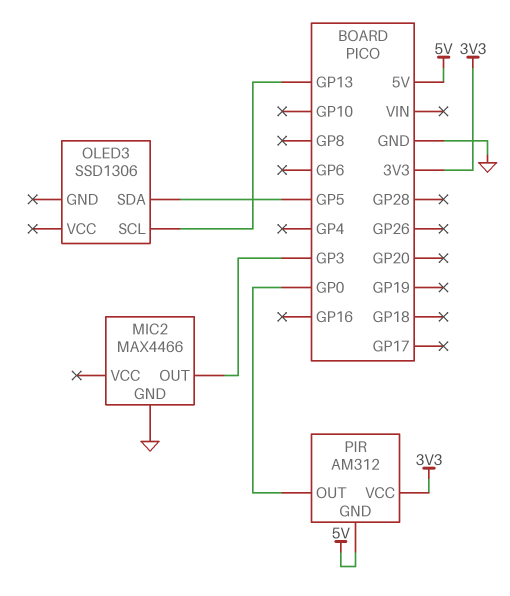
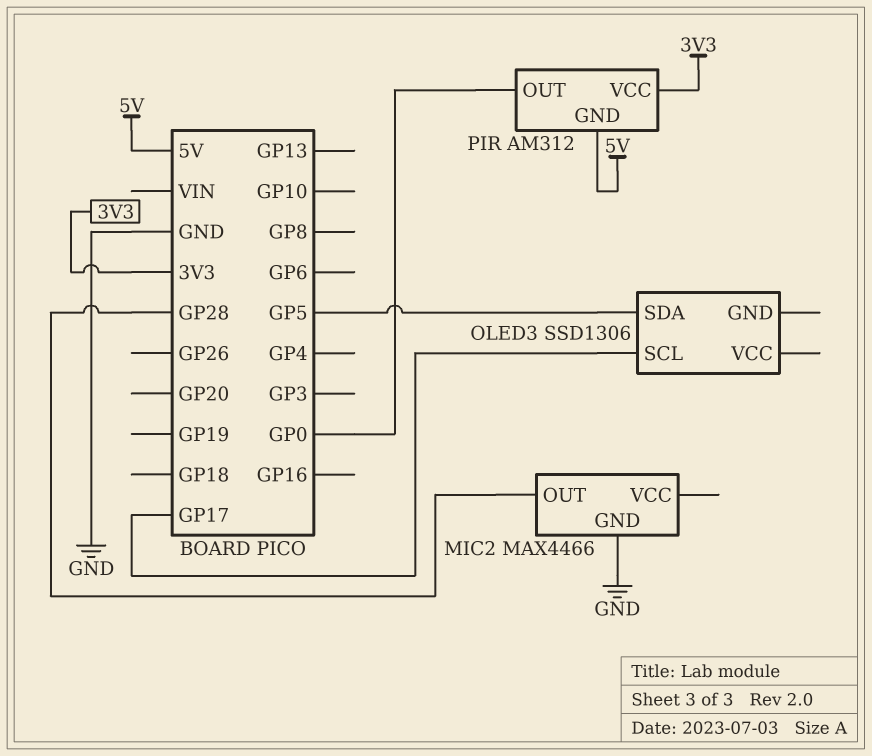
MIC2 pin OUT: GP3 -> GP28
OLED3 pin SCL: GP13 -> GP17

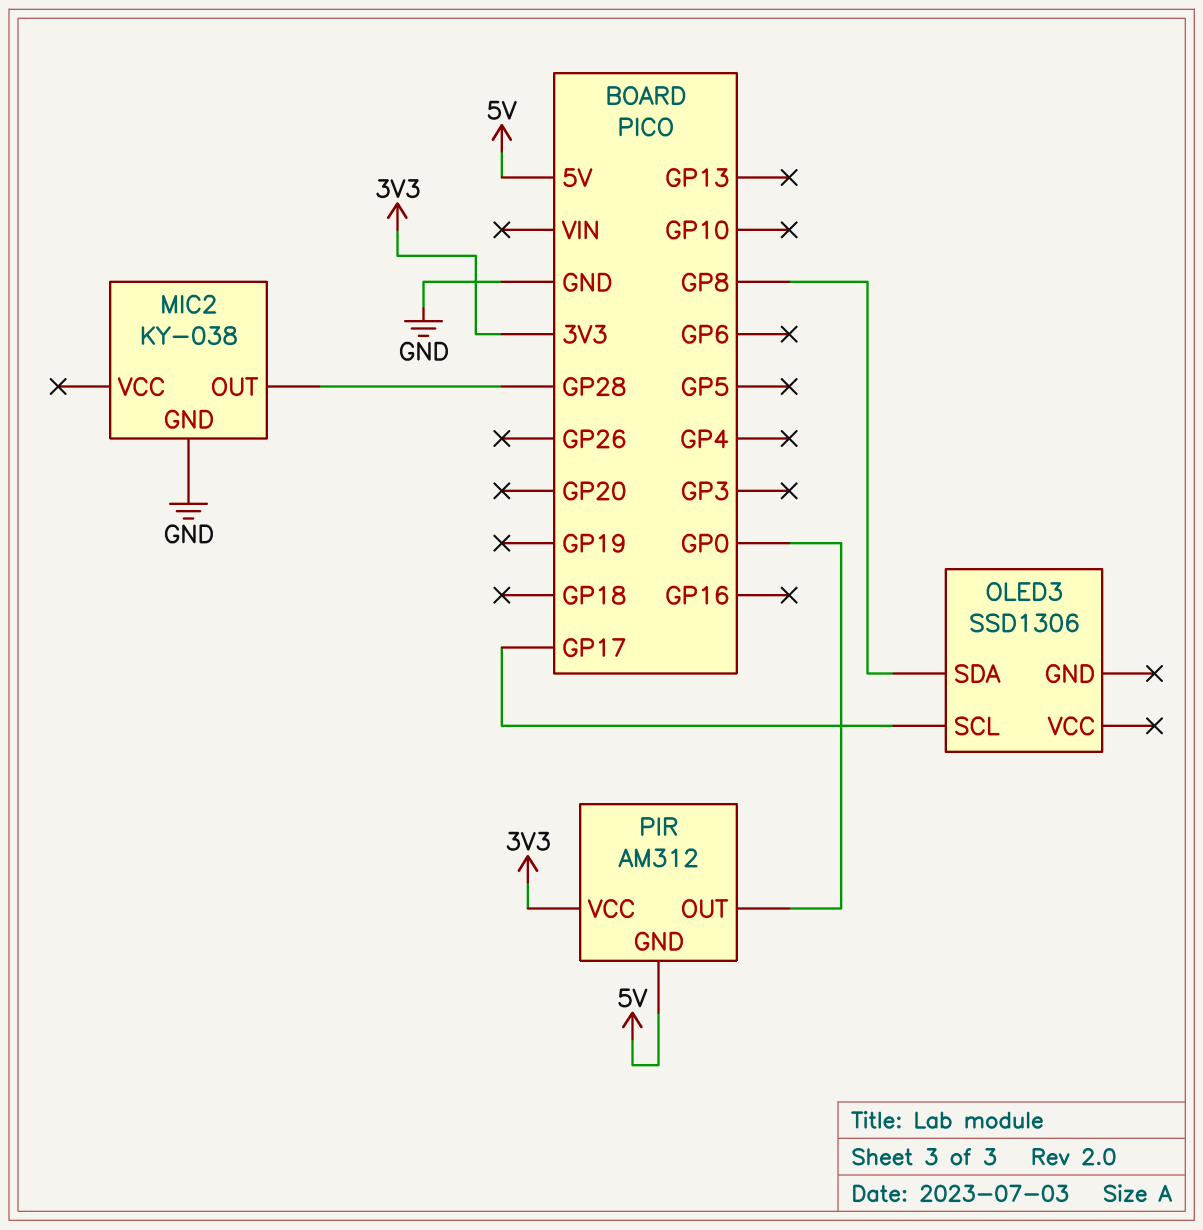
MIC2: MAX4466 -> KY-038
OLED3 pin SDA: GP5 -> GP8

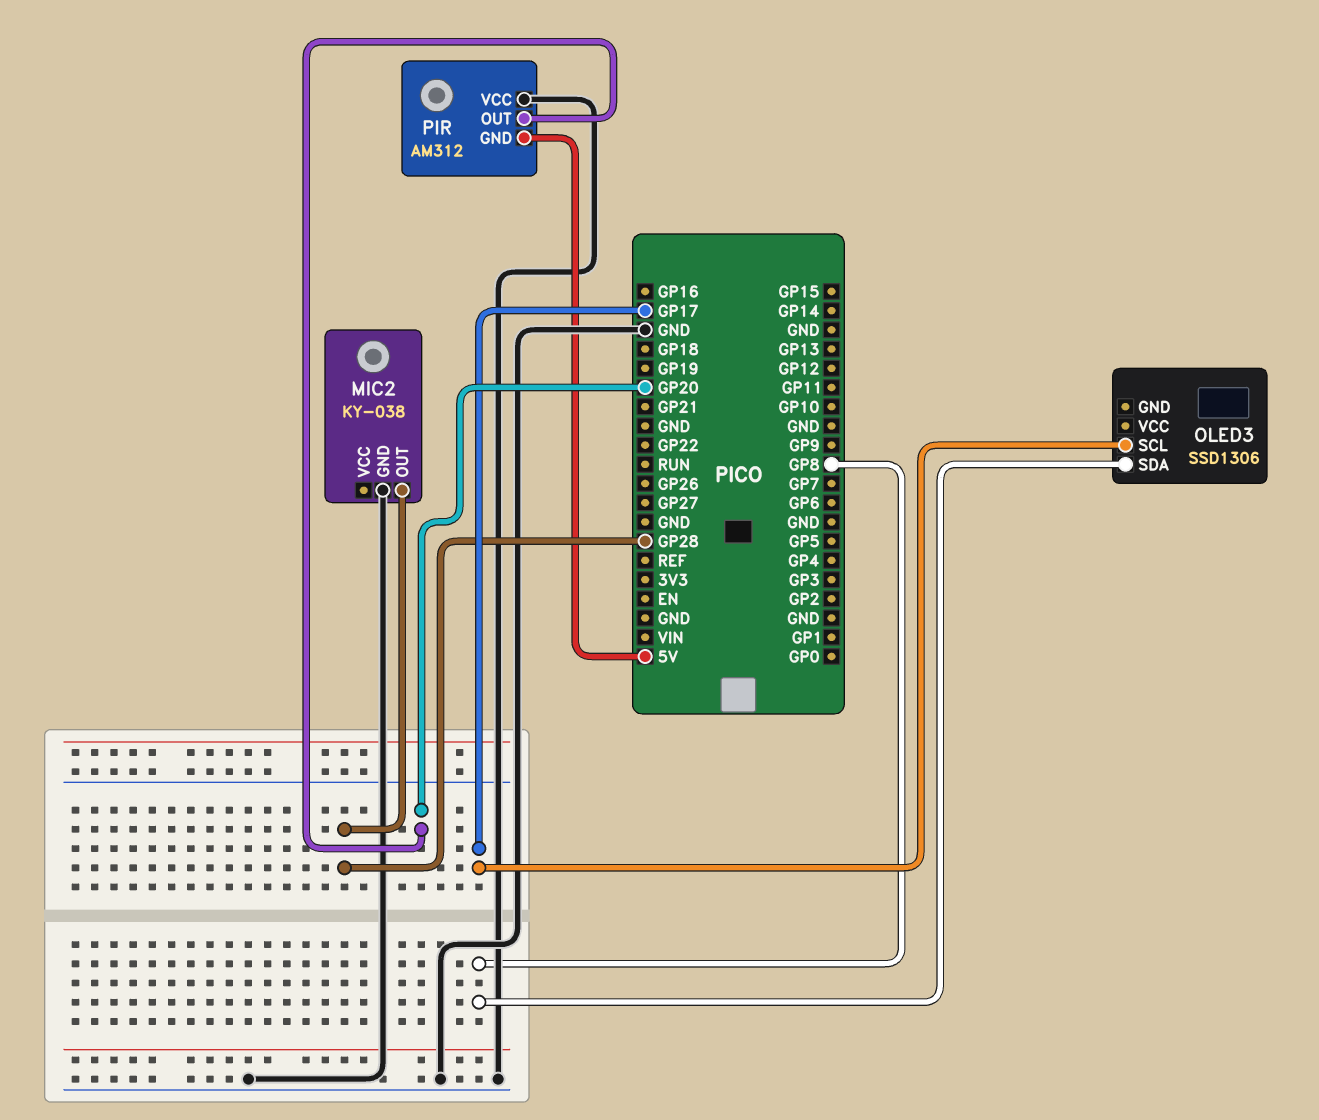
PIR pin OUT: GP0 -> GP20
PIR pin VCC: 3V3 -> GND

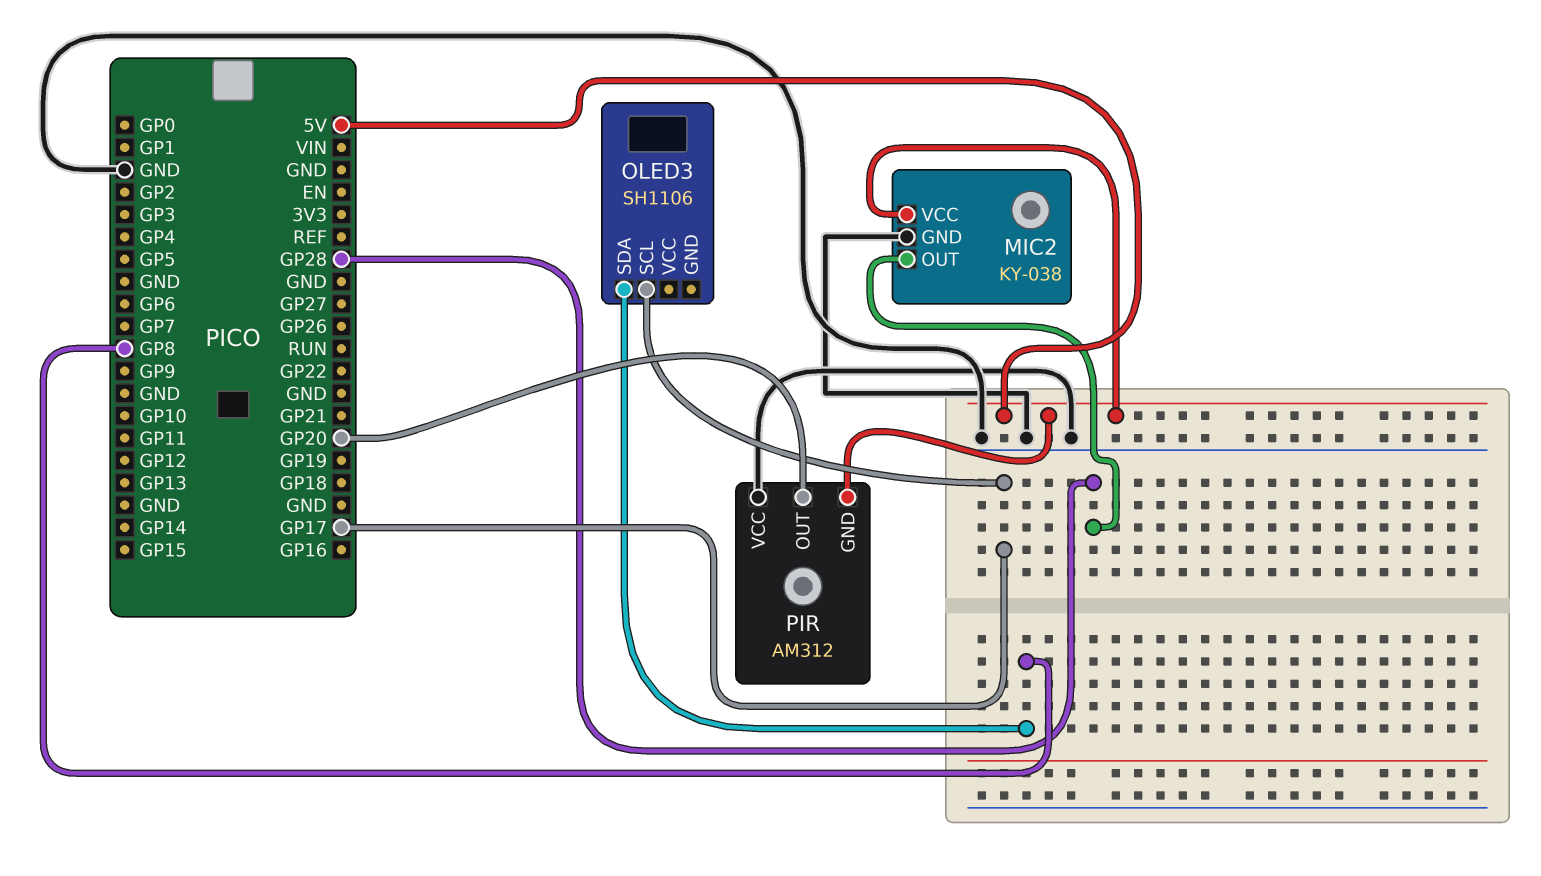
MIC2 pin VCC: none -> 5V
OLED3: SSD1306 -> SH1106

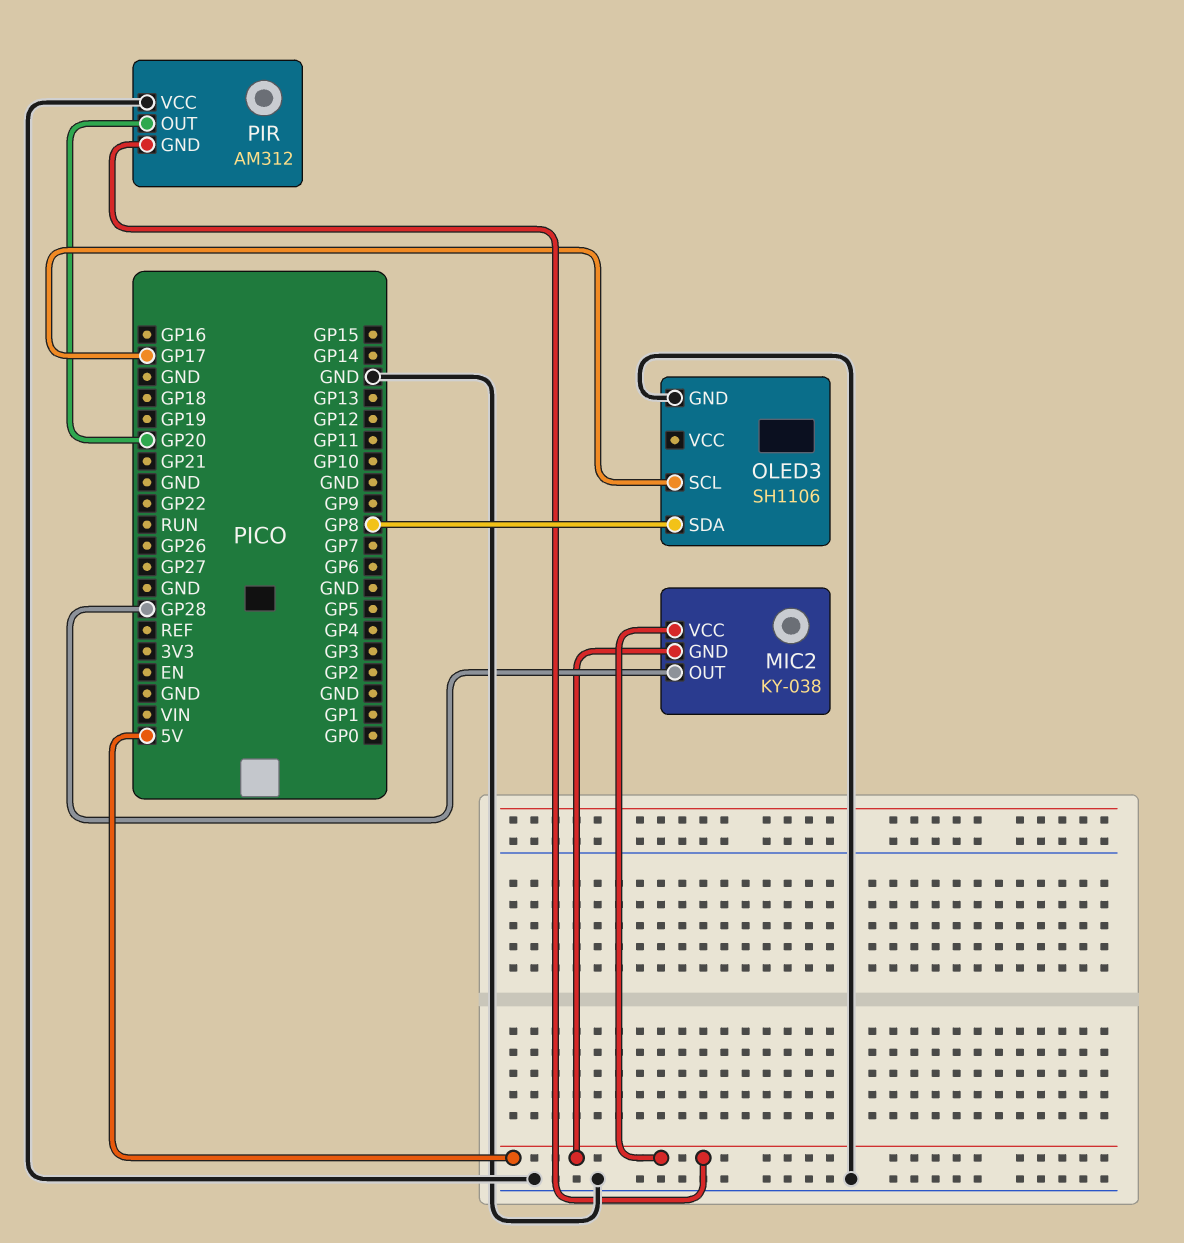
MIC2 pin GND: GND -> 5V
OLED3 pin GND: none -> GND

